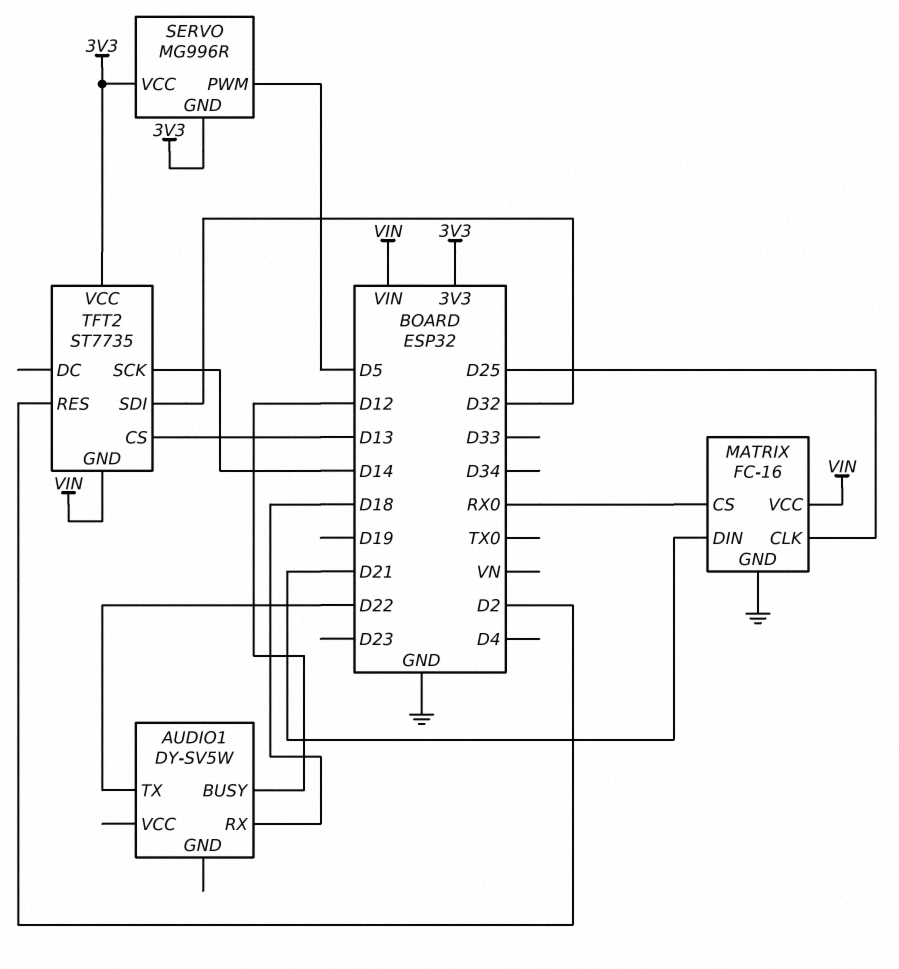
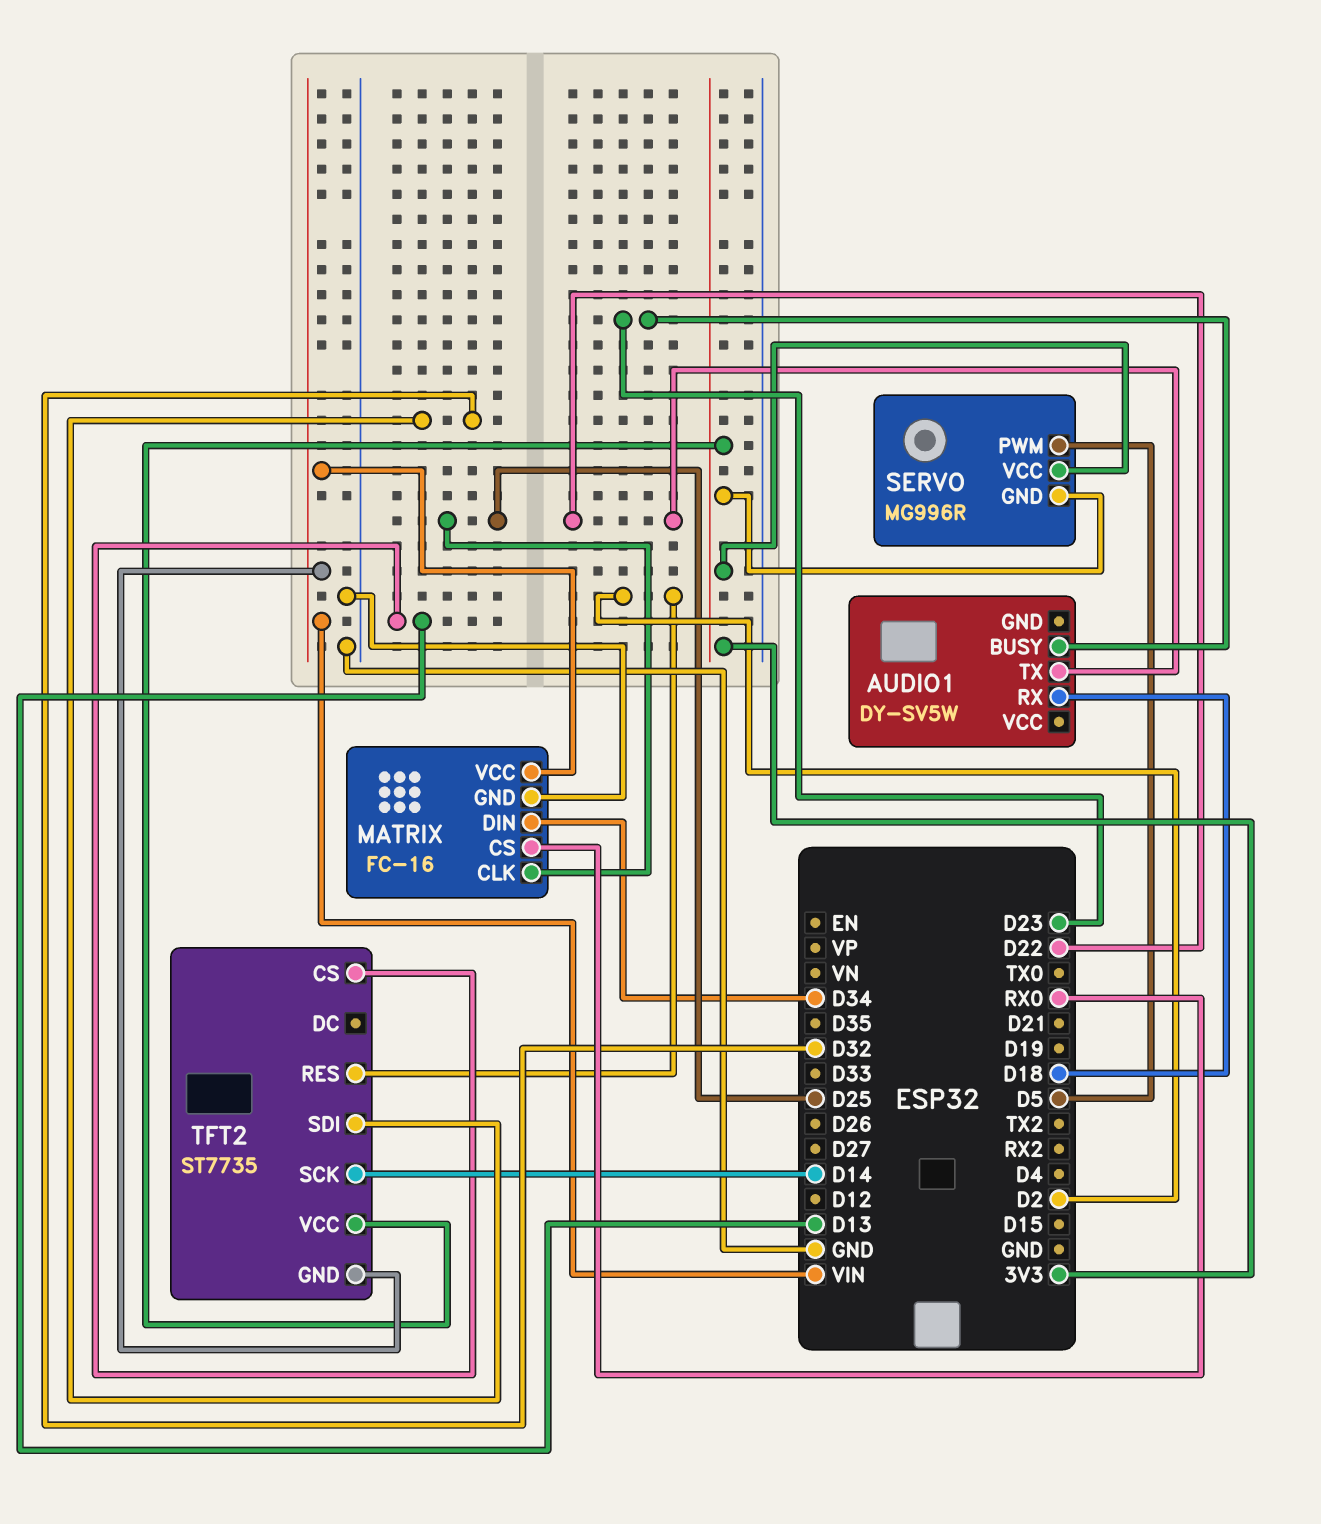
AUDIO1 pin BUSY: D12 -> D23
MATRIX pin DIN: D21 -> D34

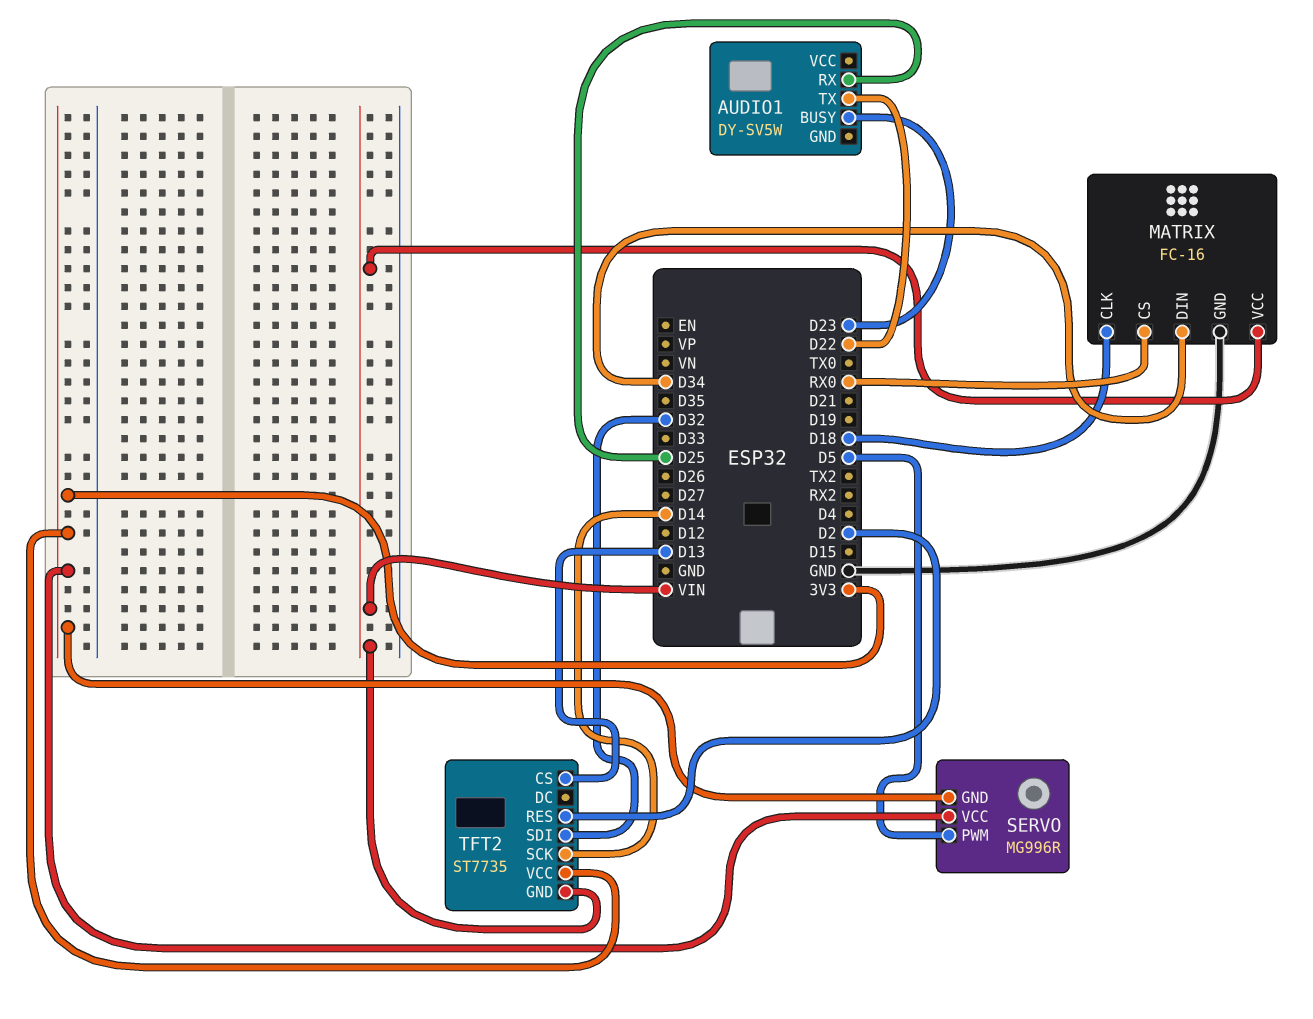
AUDIO1 pin RX: D18 -> D25
MATRIX pin CLK: D25 -> D18

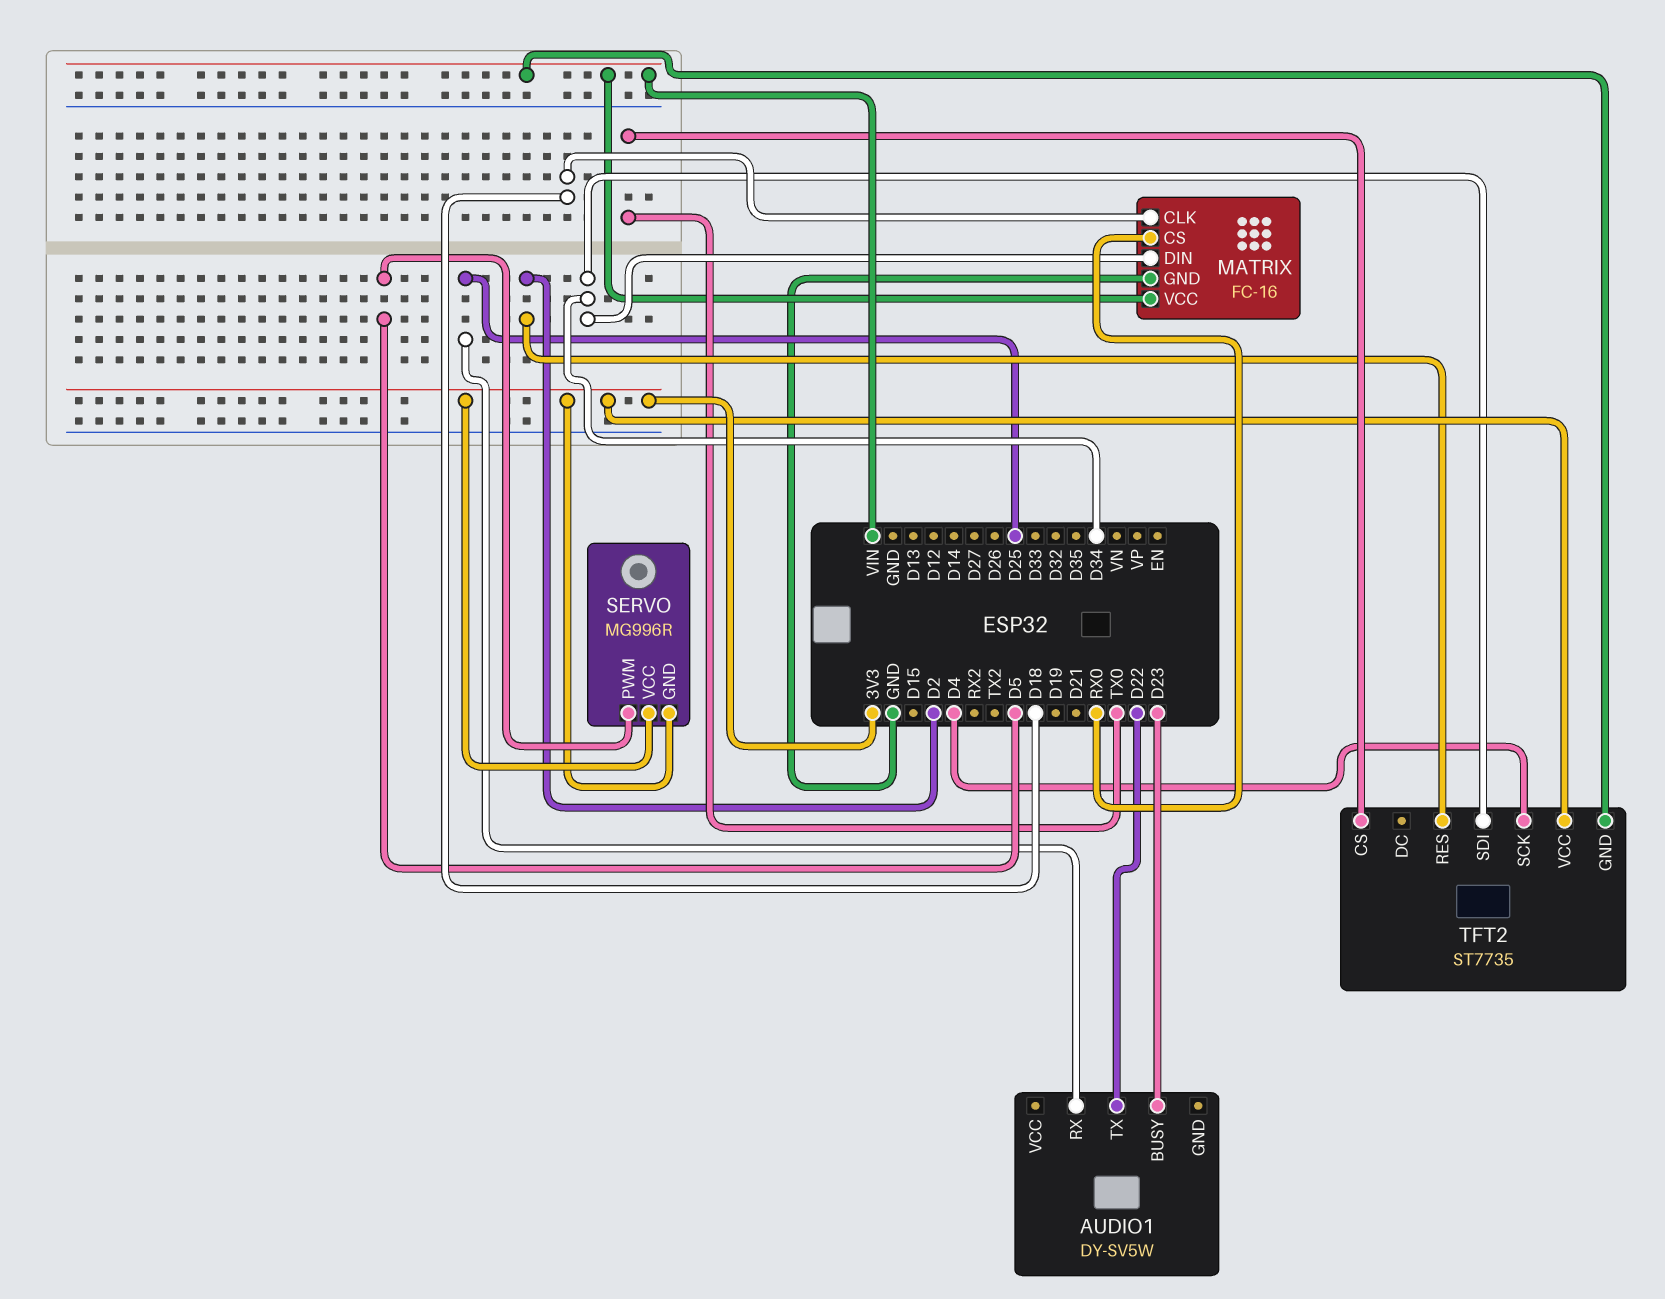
TFT2 pin CS: D13 -> TX0
TFT2 pin SCK: D14 -> D4
TFT2 pin SDI: D32 -> D34

